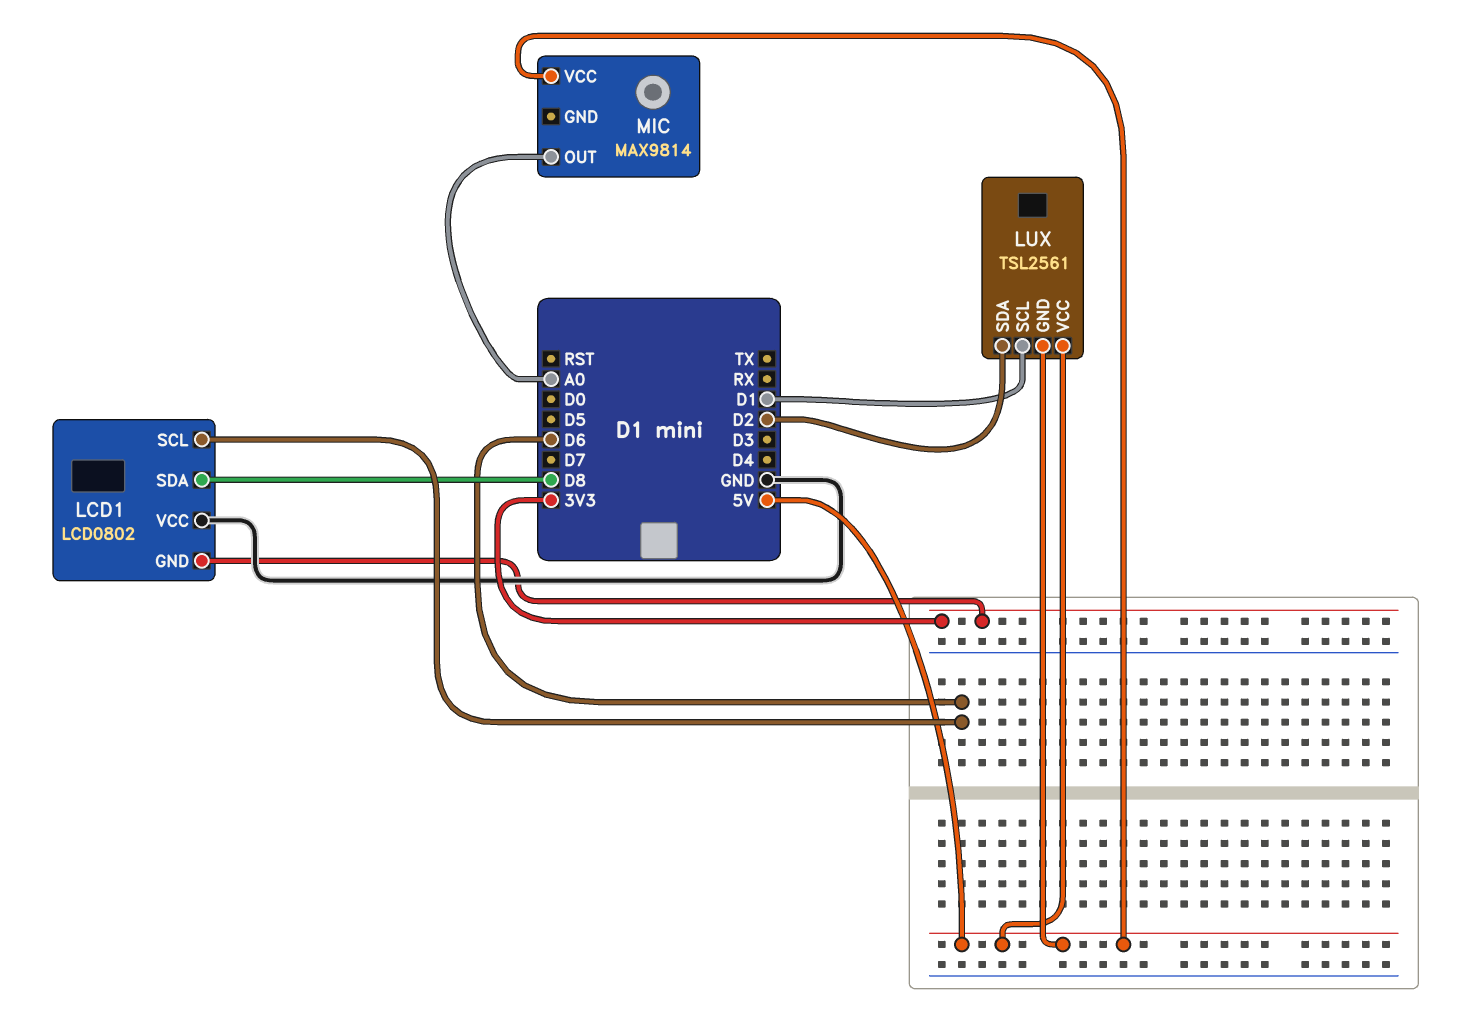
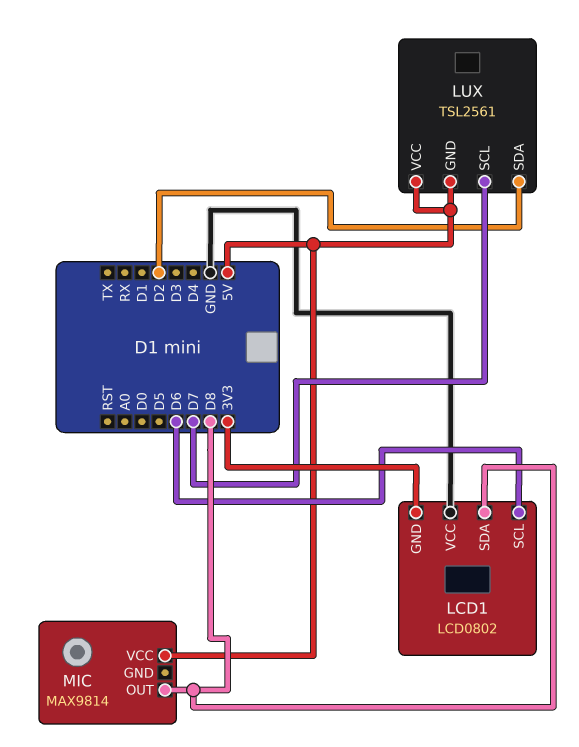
LUX pin SCL: D1 -> D7
MIC pin OUT: A0 -> D8

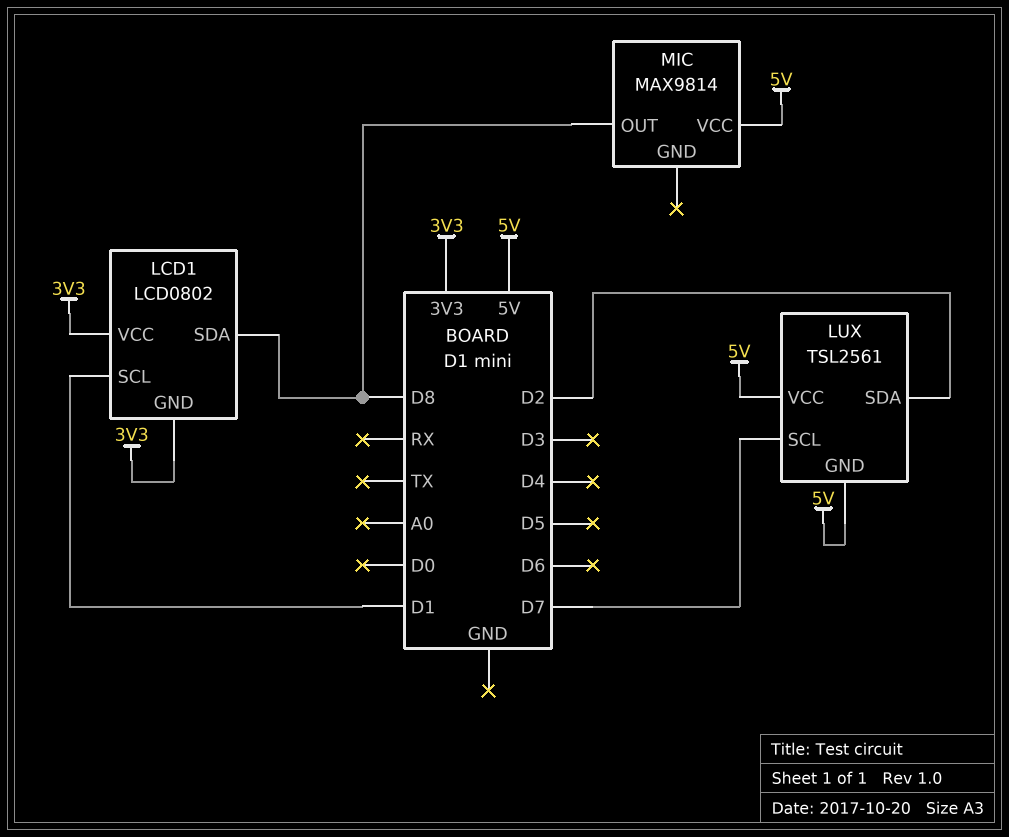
LCD1 pin SCL: D6 -> D1
LCD1 pin VCC: GND -> 3V3

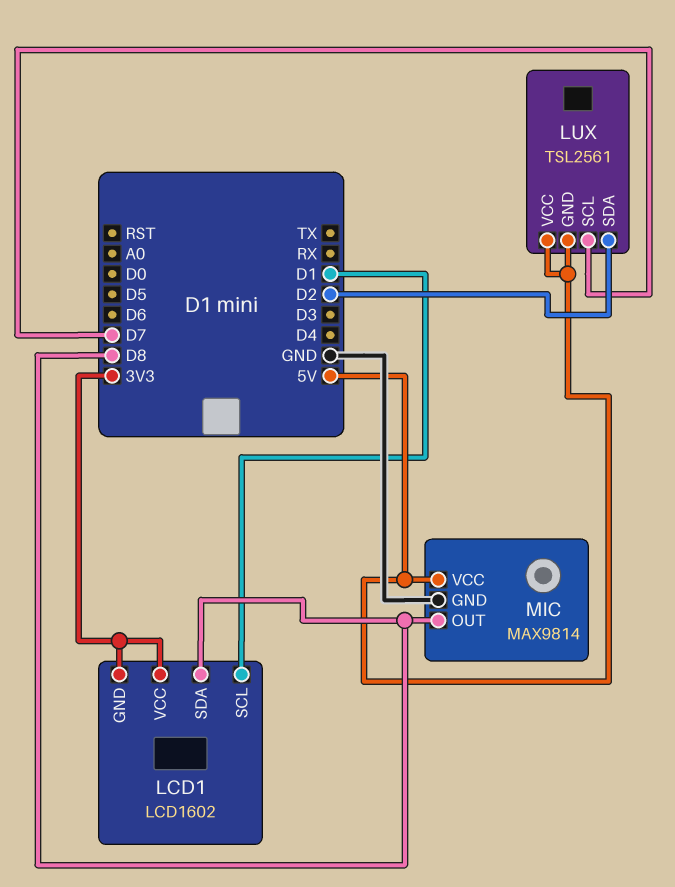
LCD1: LCD0802 -> LCD1602
MIC pin GND: none -> GND

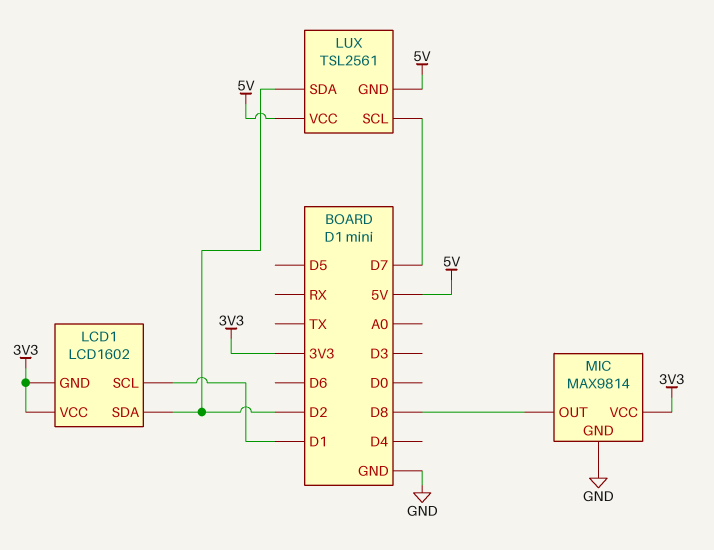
LCD1 pin SDA: D8 -> D2
MIC pin VCC: 5V -> 3V3

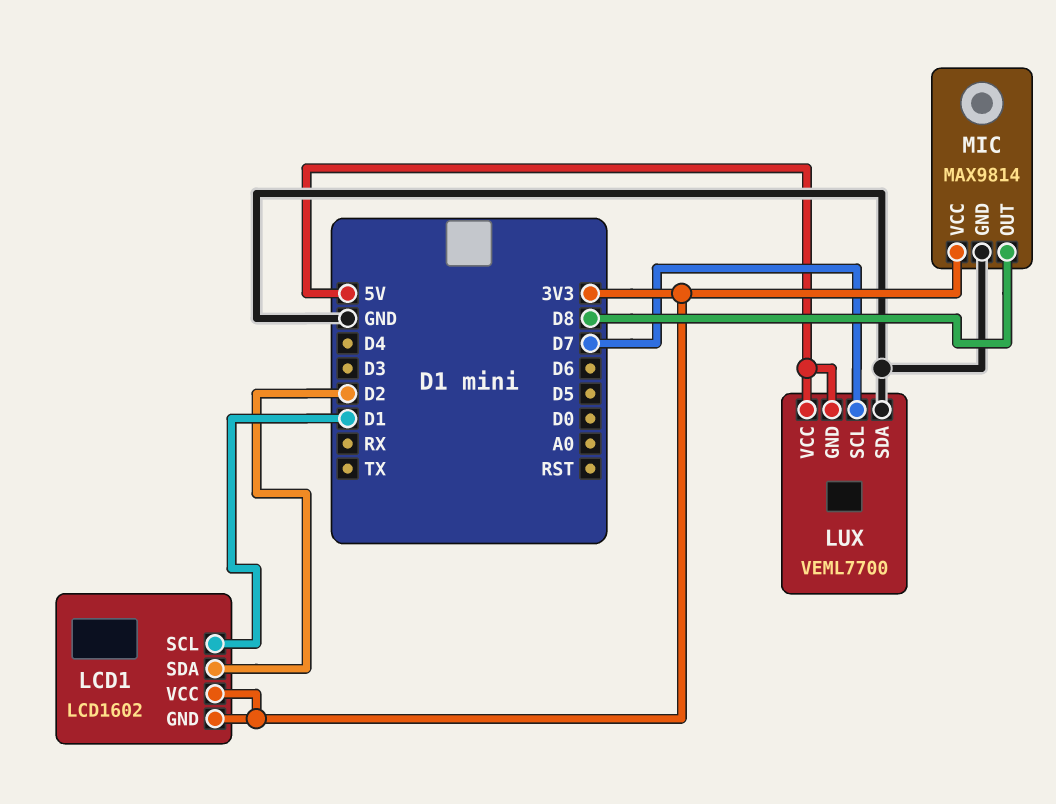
LUX: TSL2561 -> VEML7700
LUX pin SDA: D2 -> GND

